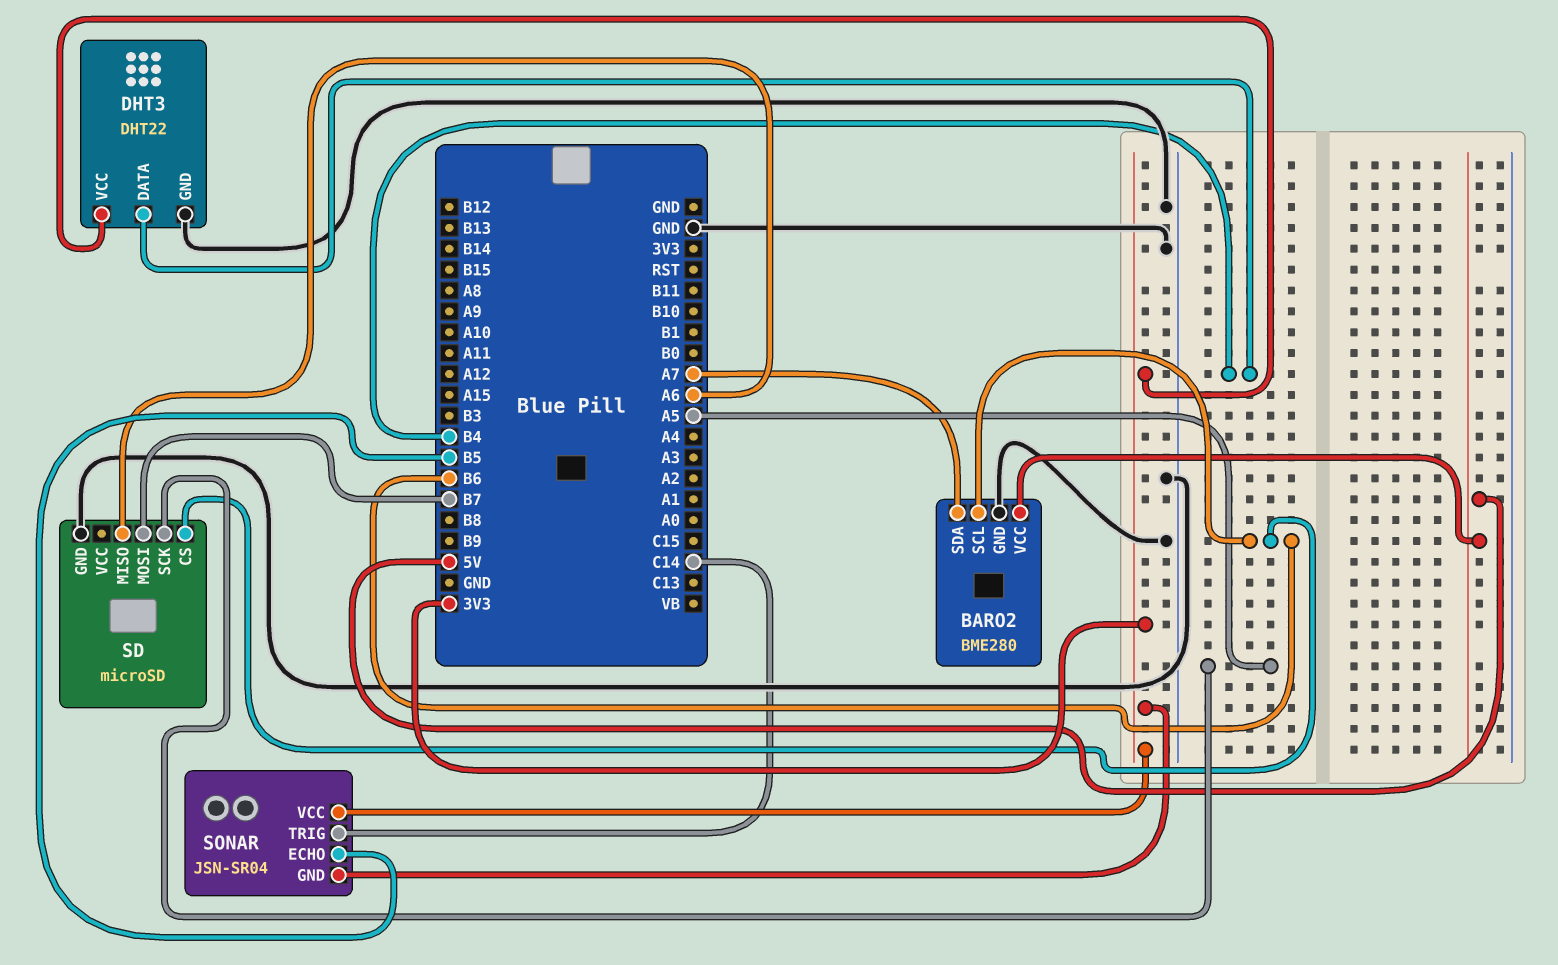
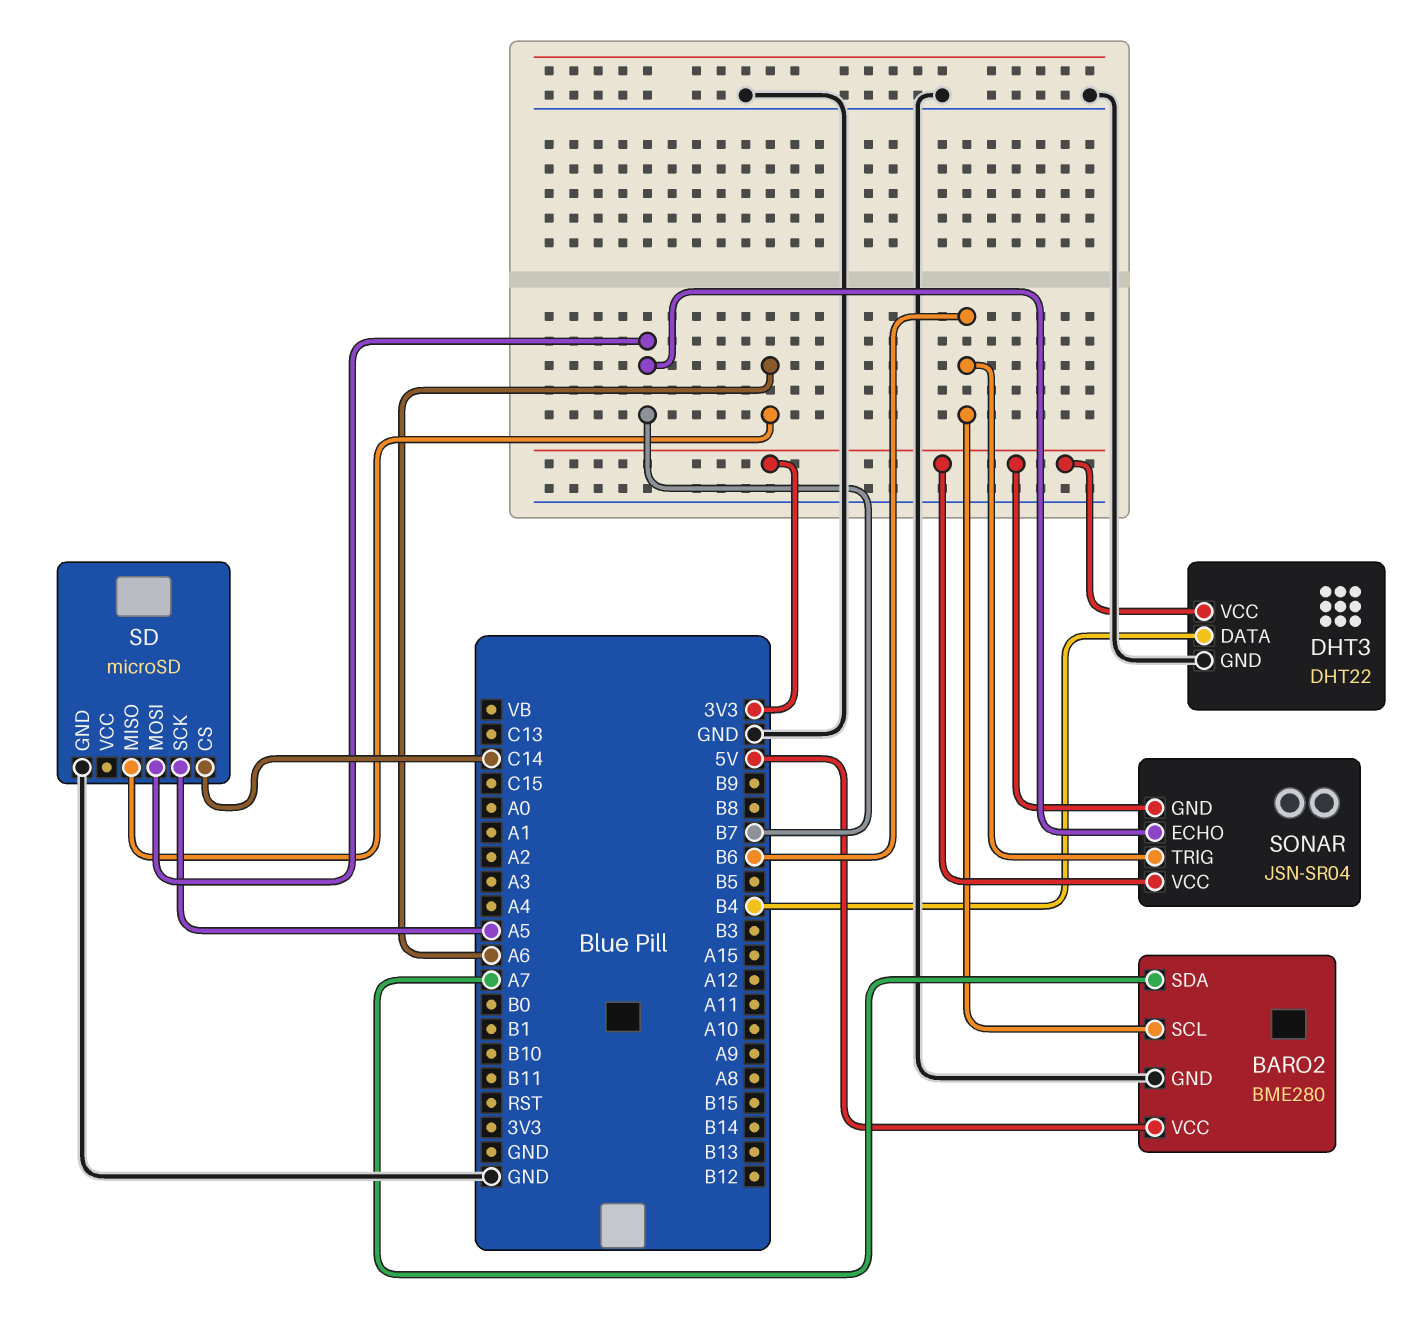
SD pin CS: B6 -> C14
SONAR pin ECHO: B5 -> B7
SONAR pin TRIG: C14 -> B6

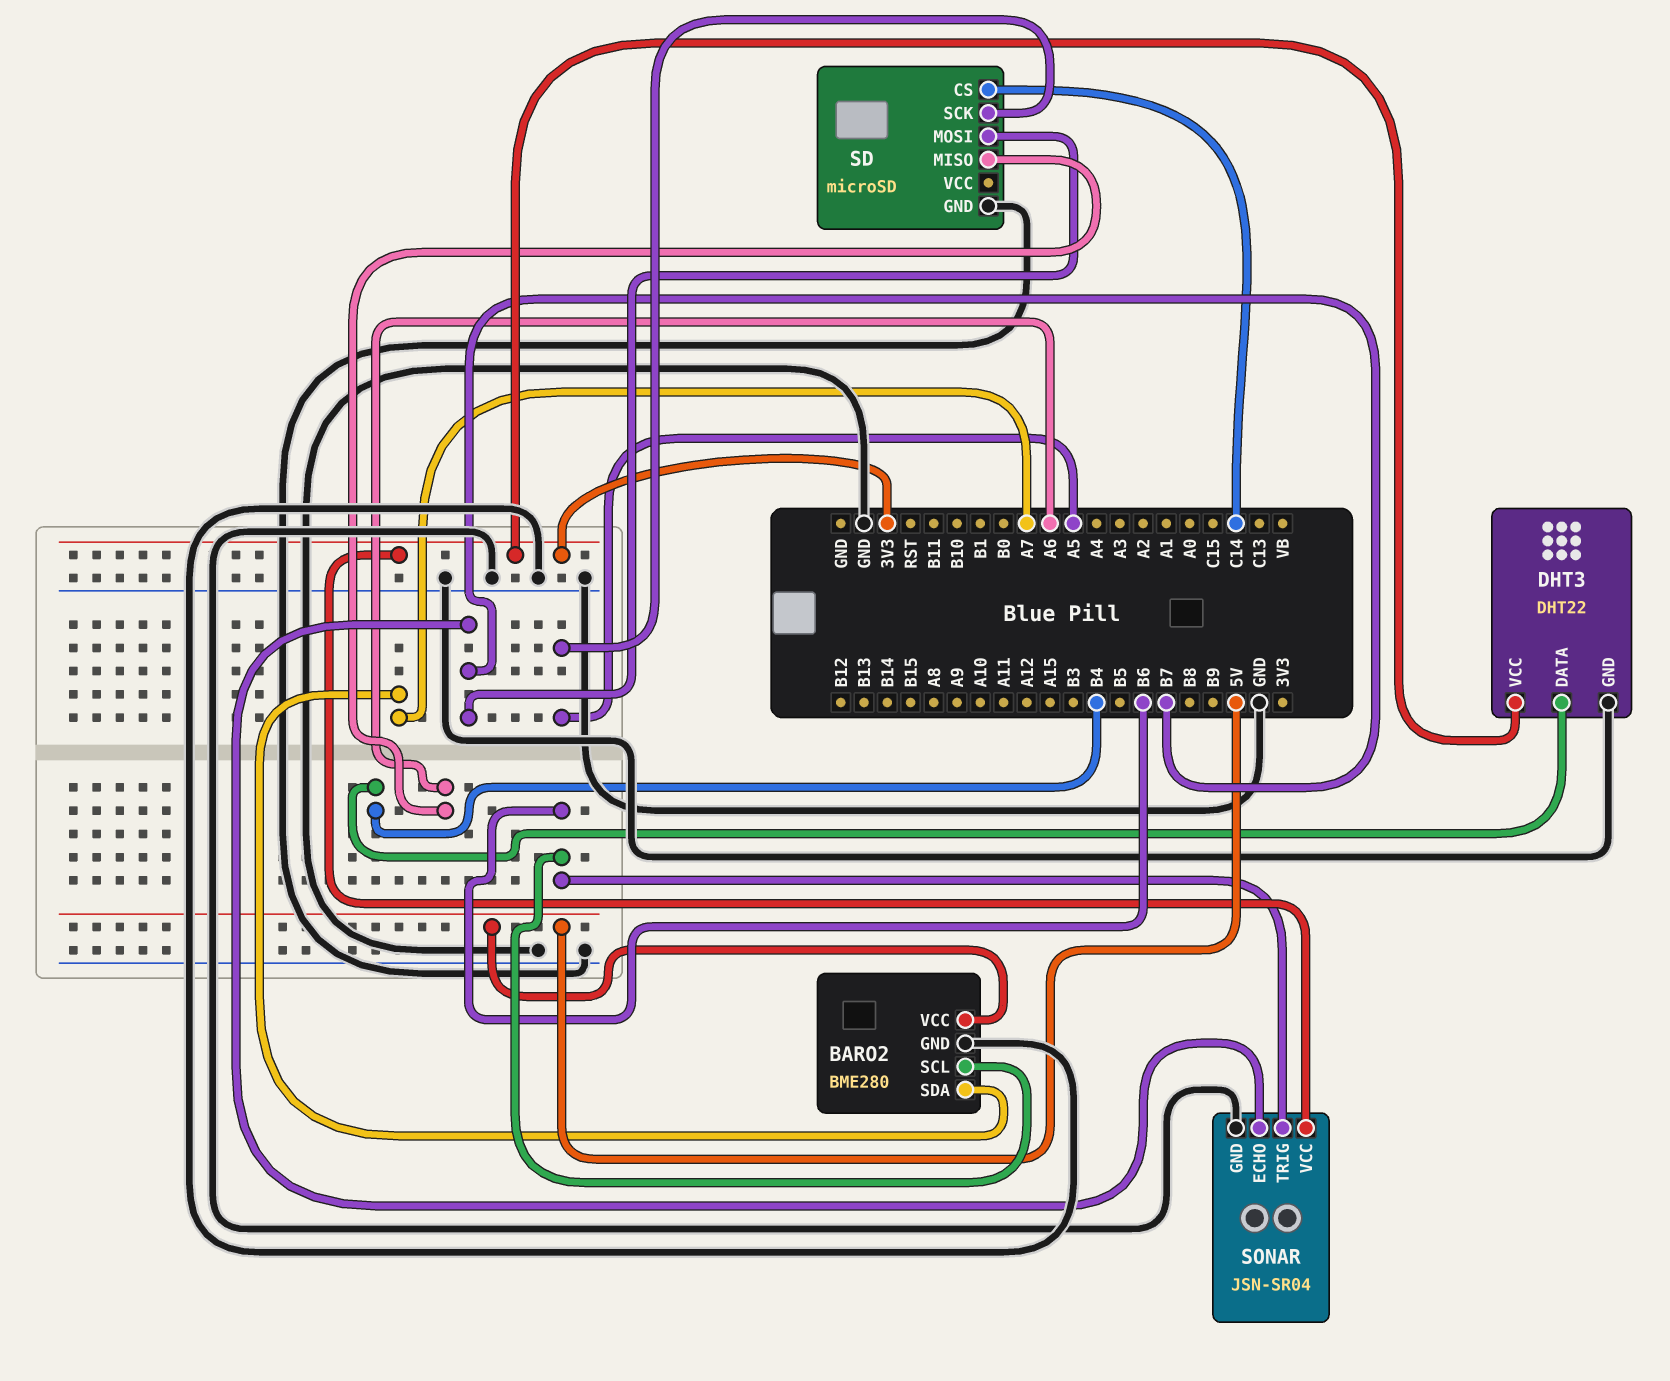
SONAR pin GND: 3V3 -> GND

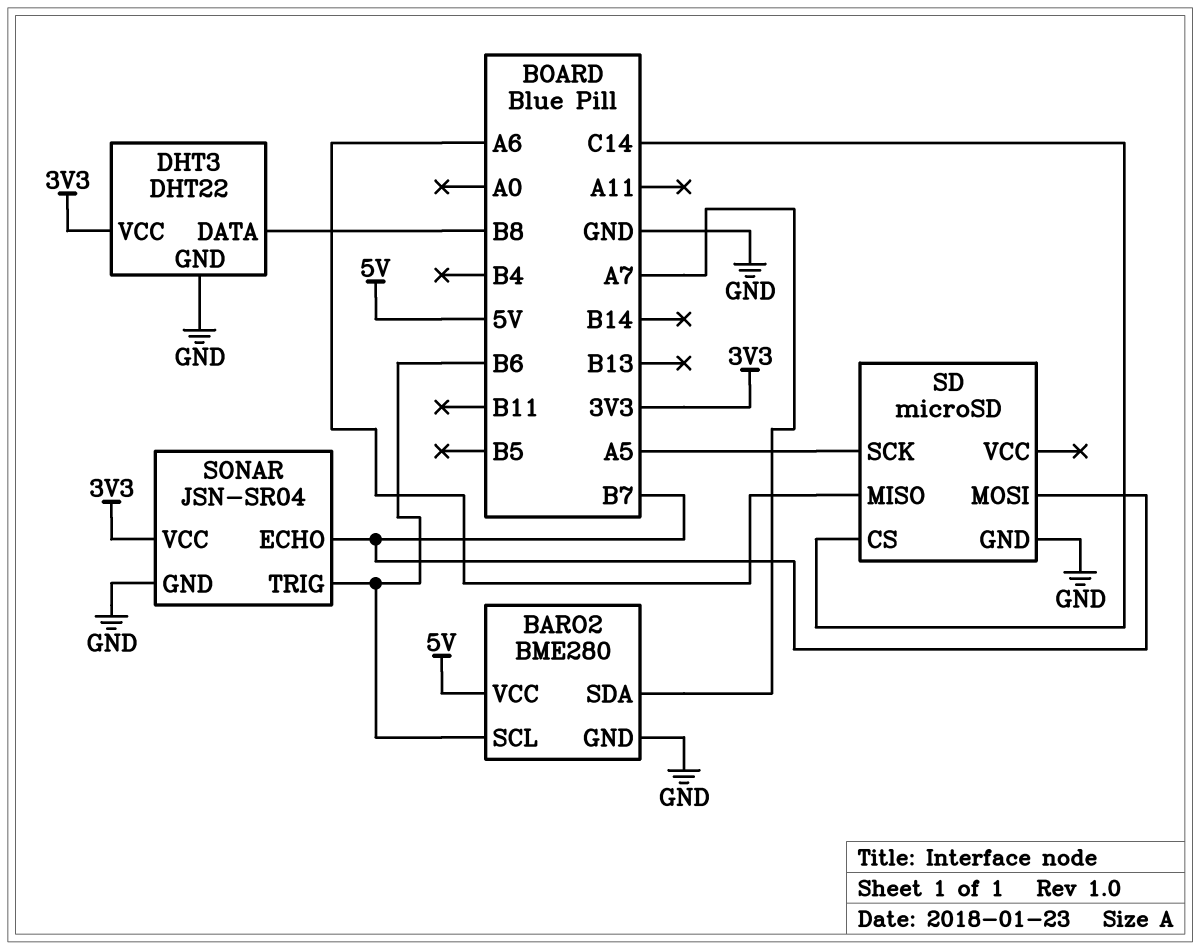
DHT3 pin DATA: B4 -> B8

